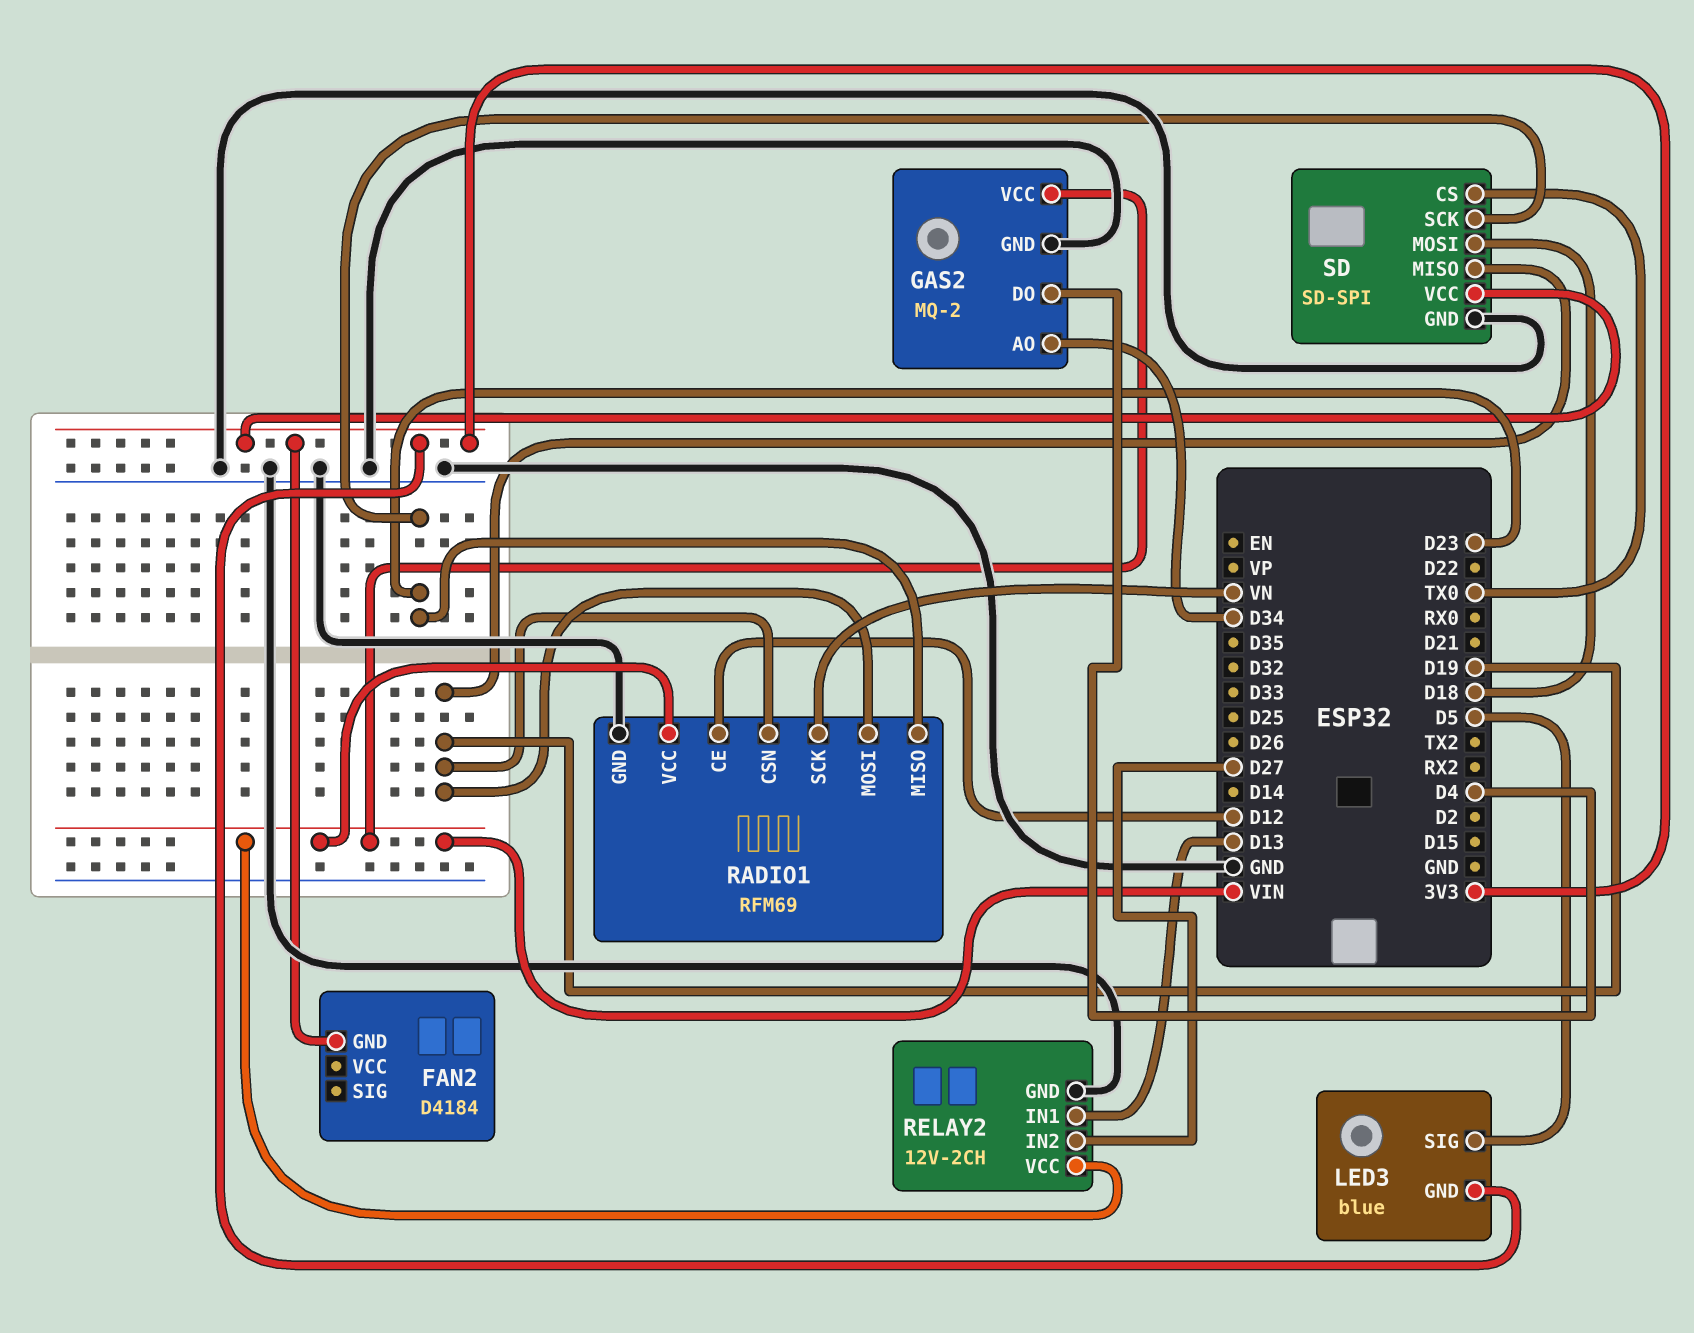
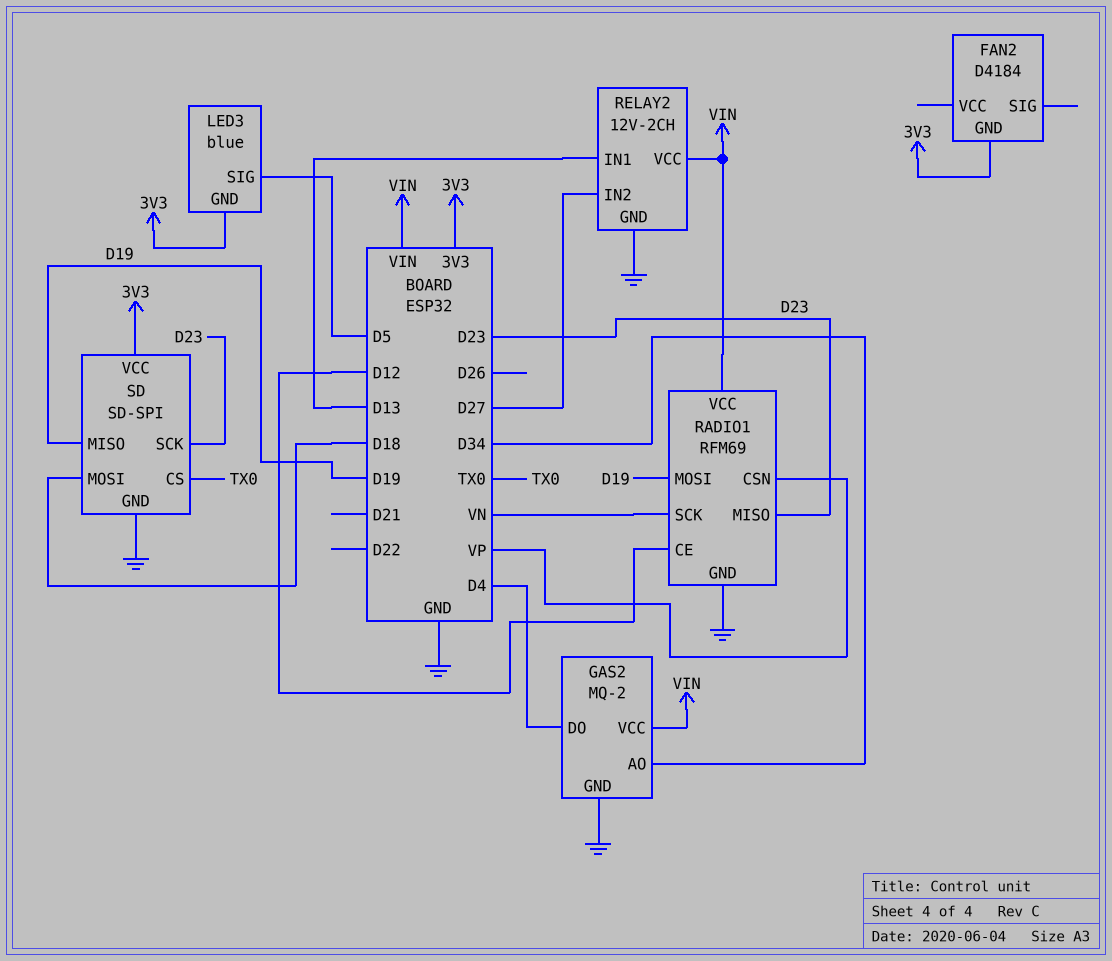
RADIO1 pin CSN: D19 -> VP

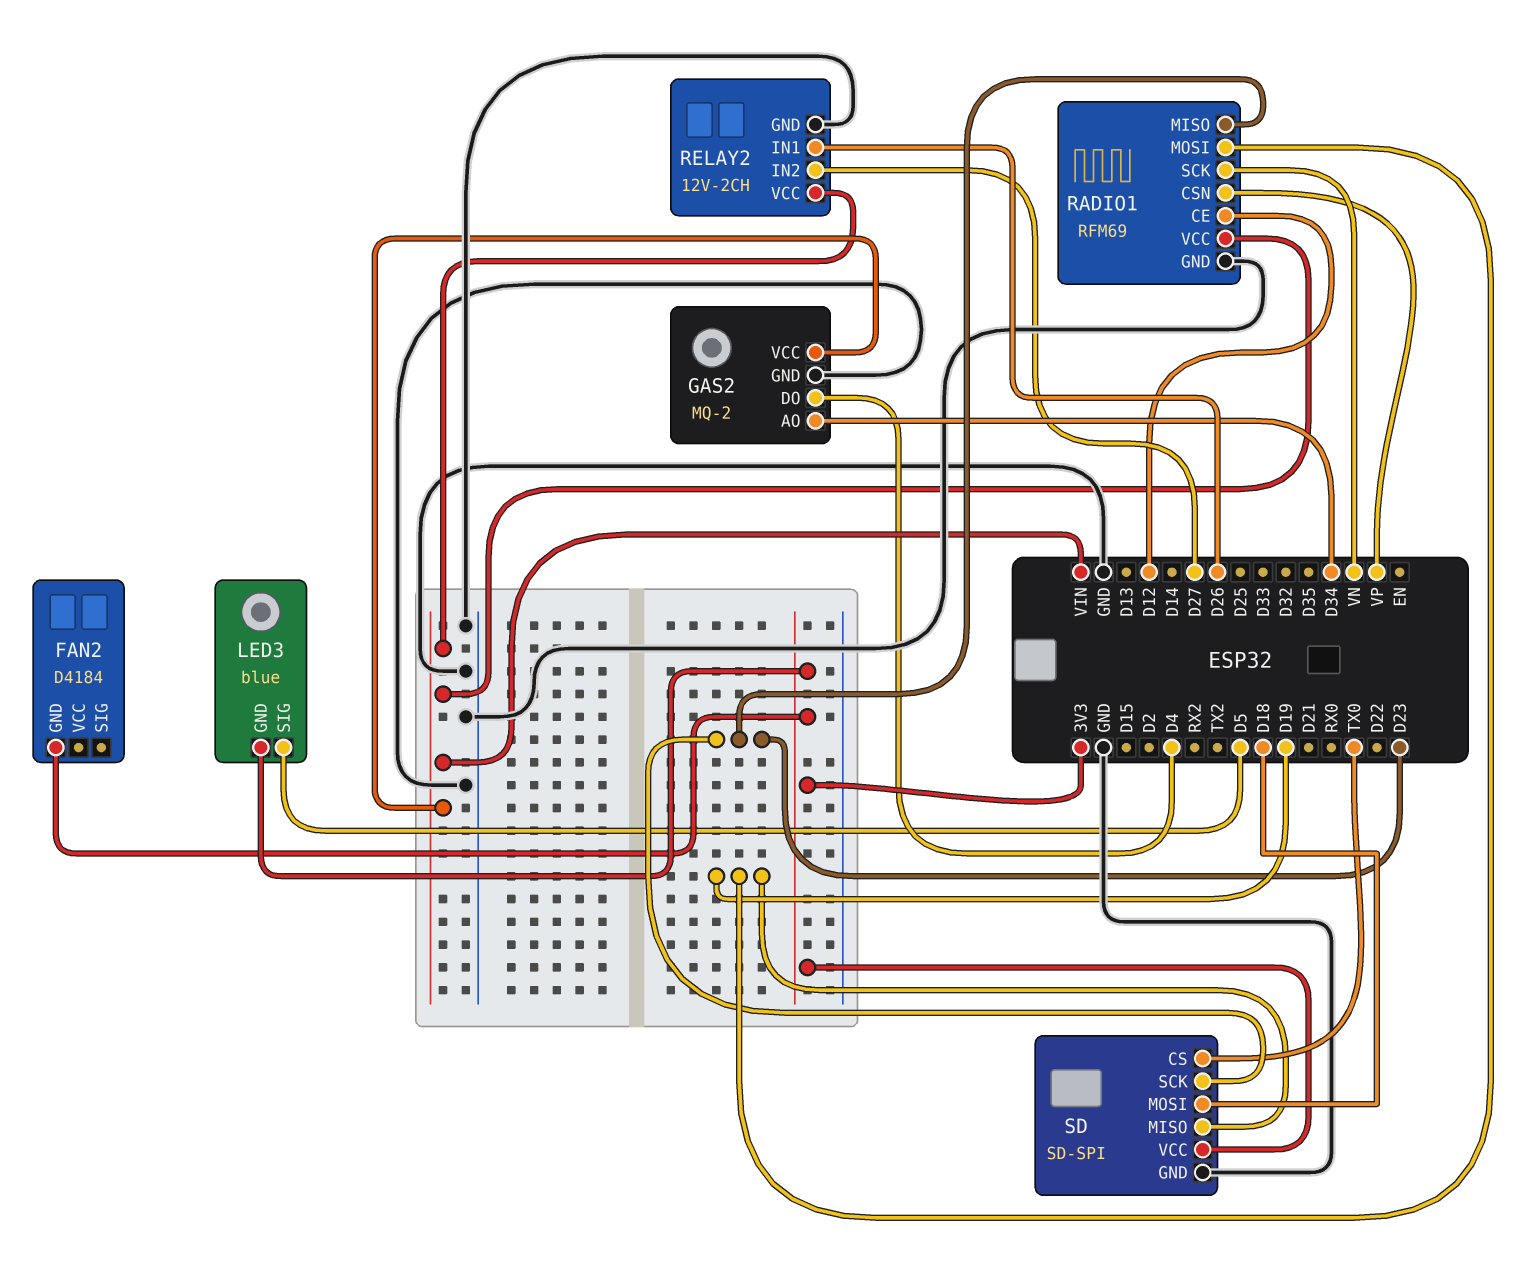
RELAY2 pin IN1: D13 -> D26

